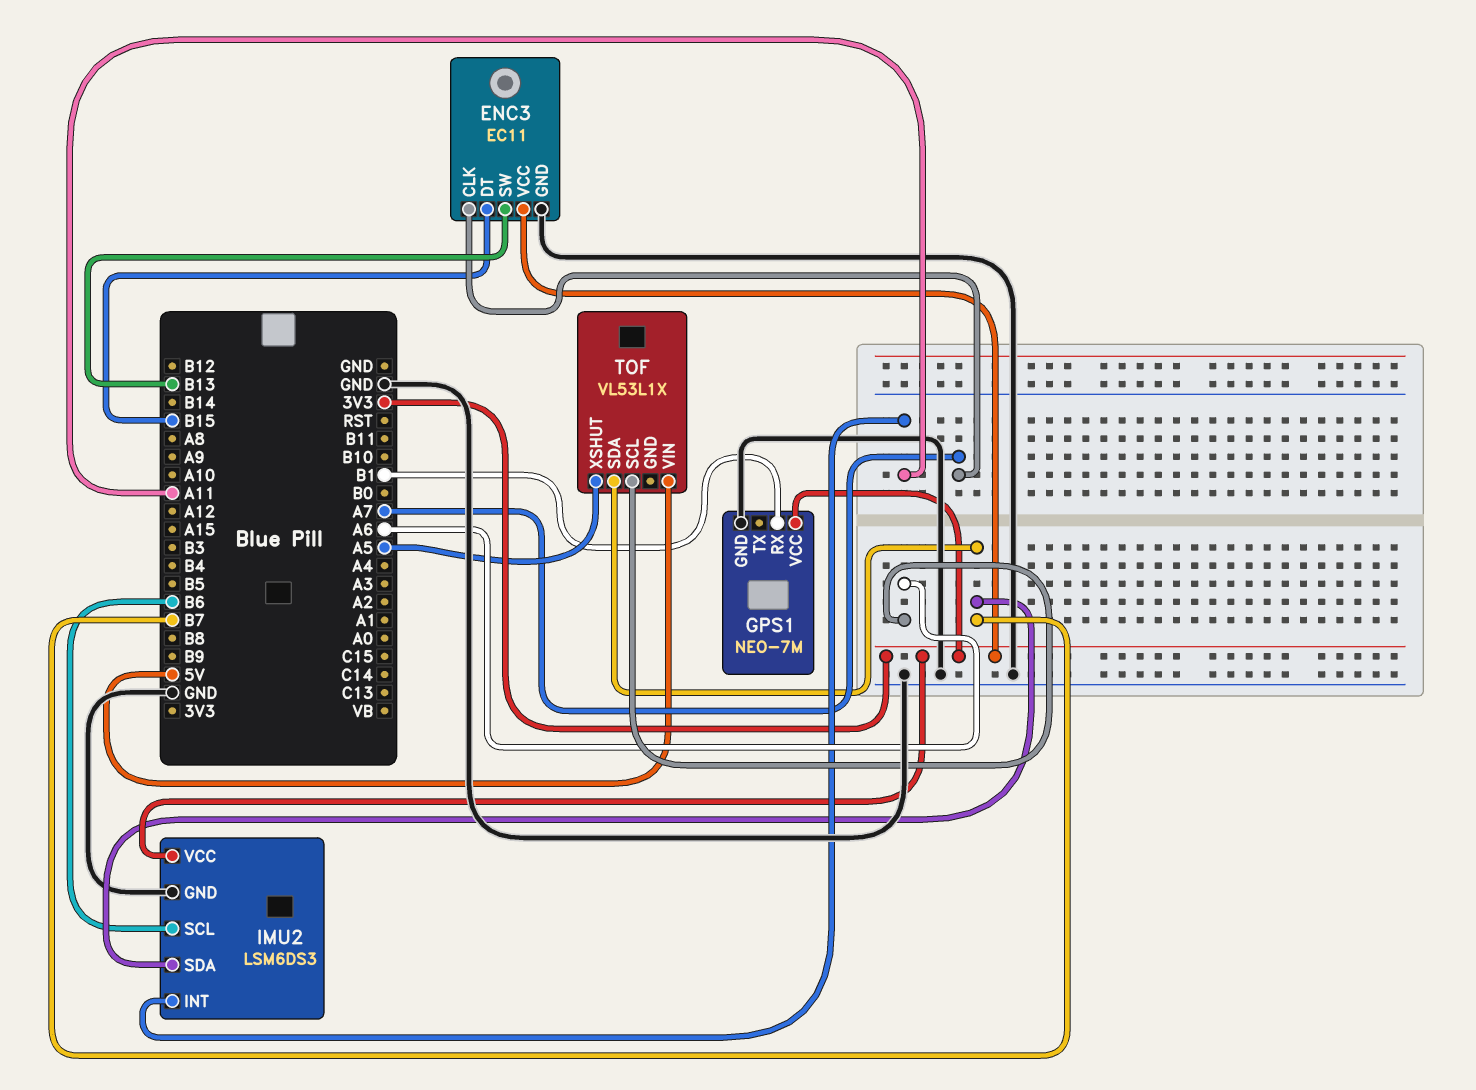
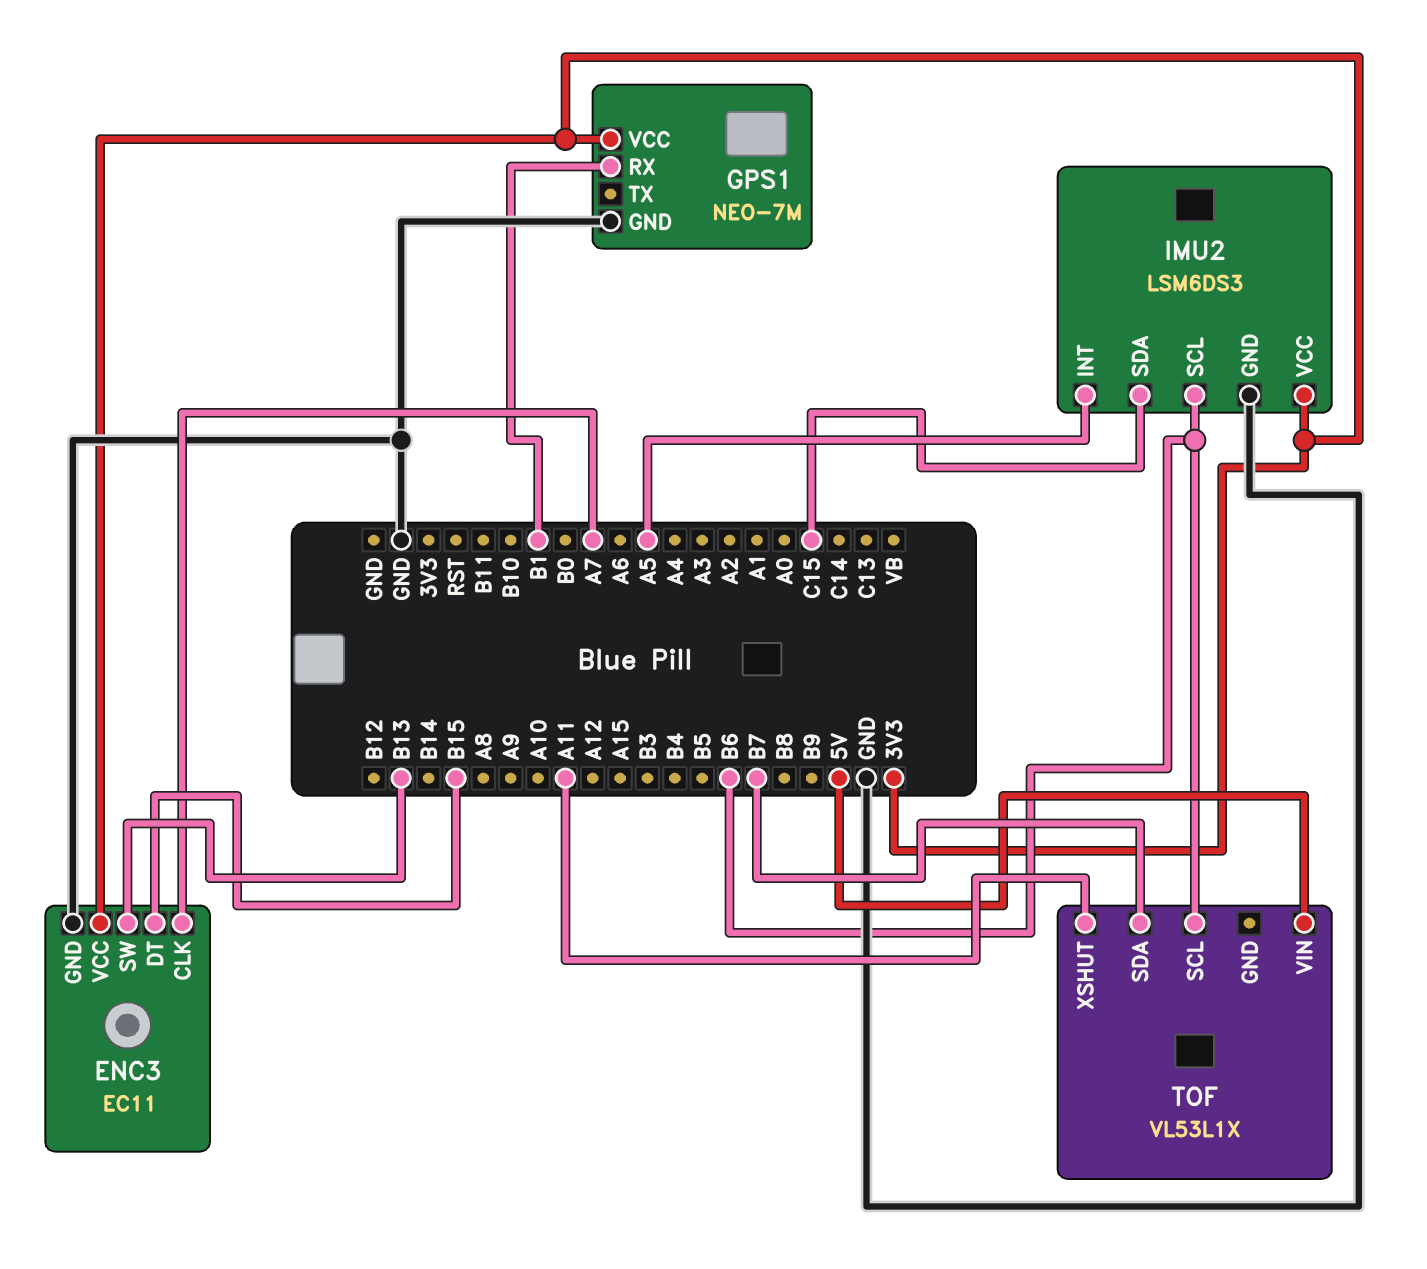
IMU2 pin INT: A11 -> A5
IMU2 pin SDA: B7 -> C15
TOF pin SCL: A6 -> B6
TOF pin XSHUT: A5 -> A11

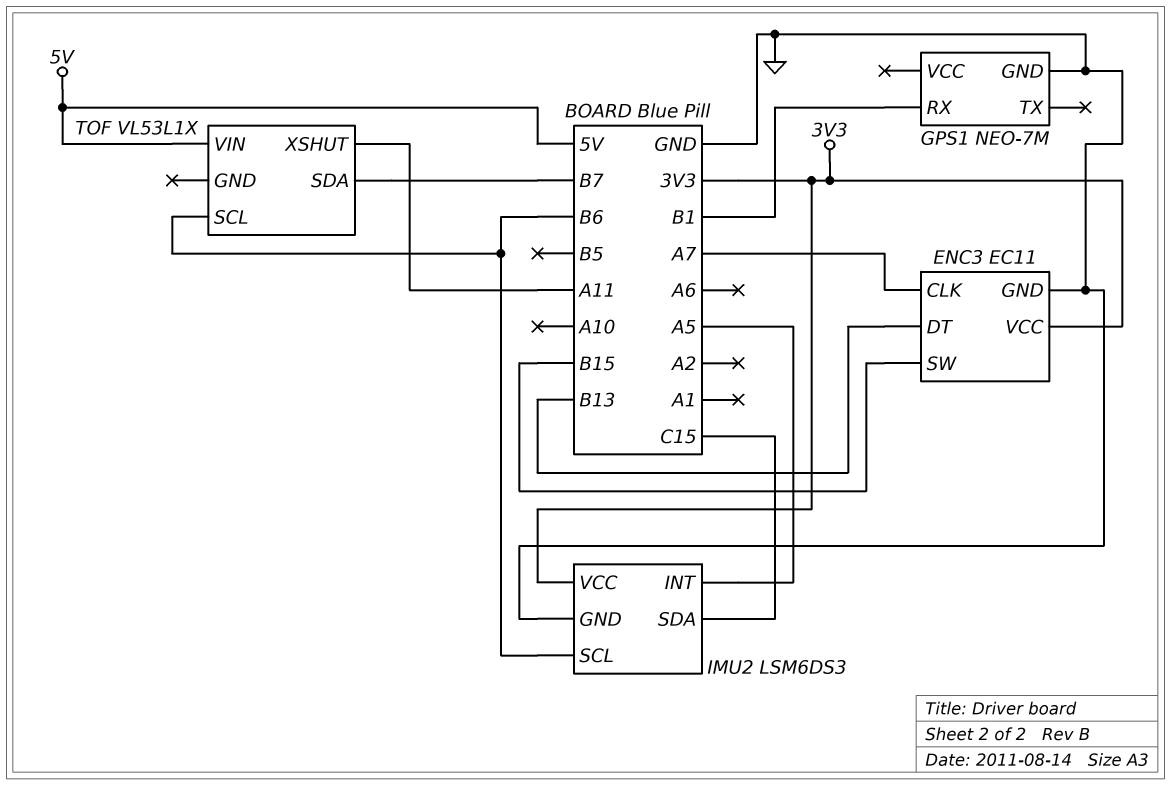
ENC3 pin DT: B15 -> B13
ENC3 pin SW: B13 -> B15
GPS1 pin VCC: 3V3 -> none

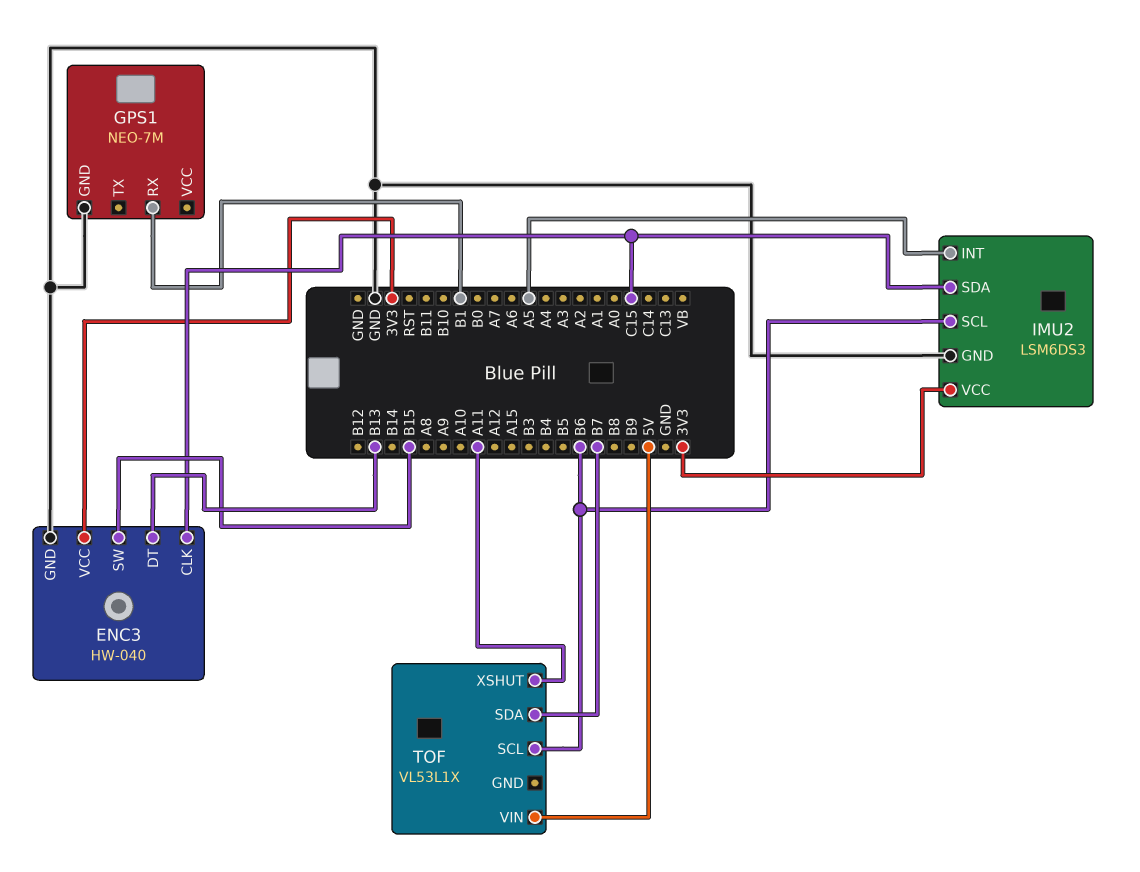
ENC3: EC11 -> HW-040
ENC3 pin CLK: A7 -> C15

